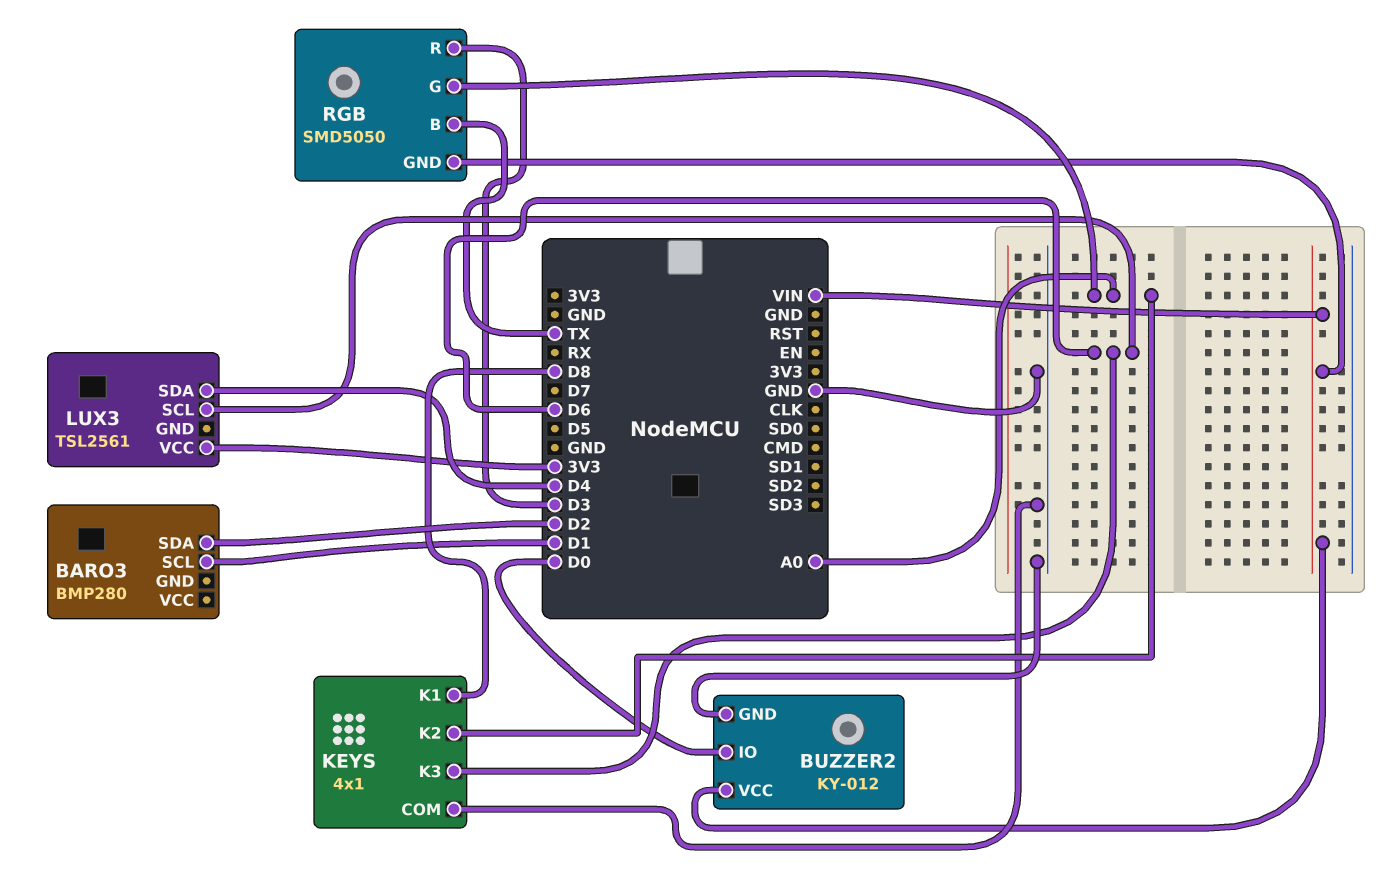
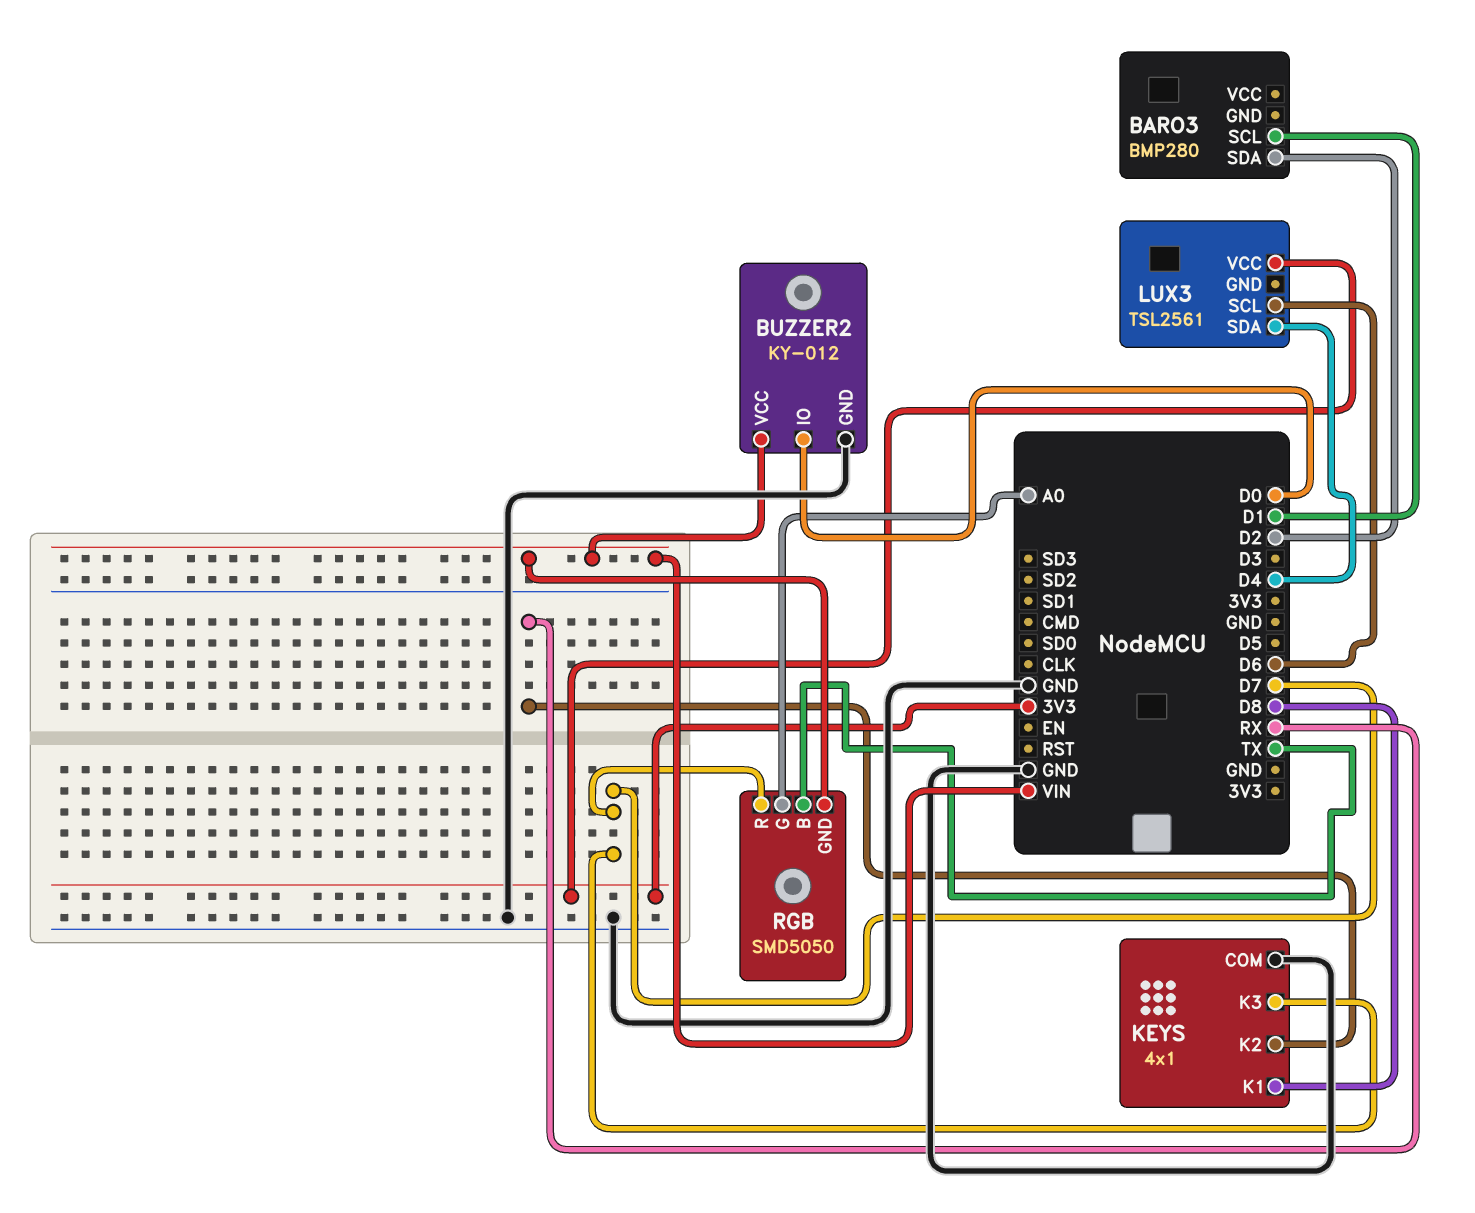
KEYS pin K2: A0 -> RX
KEYS pin K3: D6 -> D7
RGB pin R: D3 -> D7

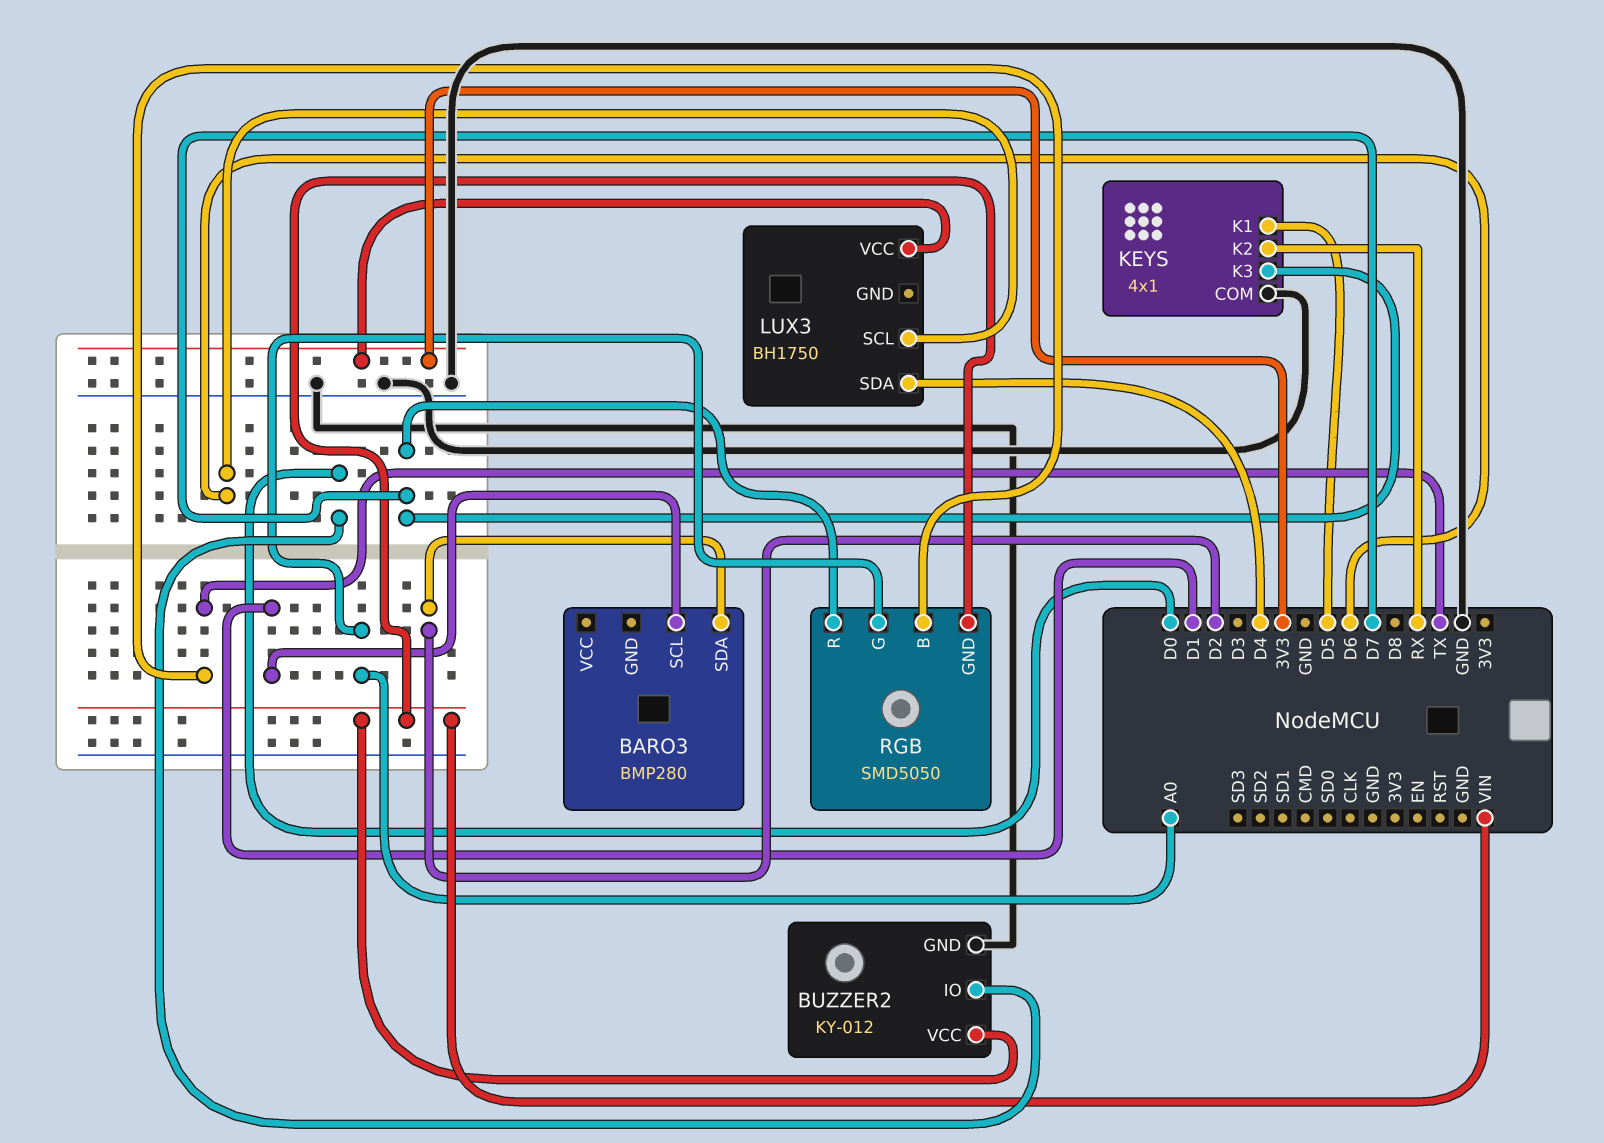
KEYS pin K1: D8 -> D5
LUX3: TSL2561 -> BH1750

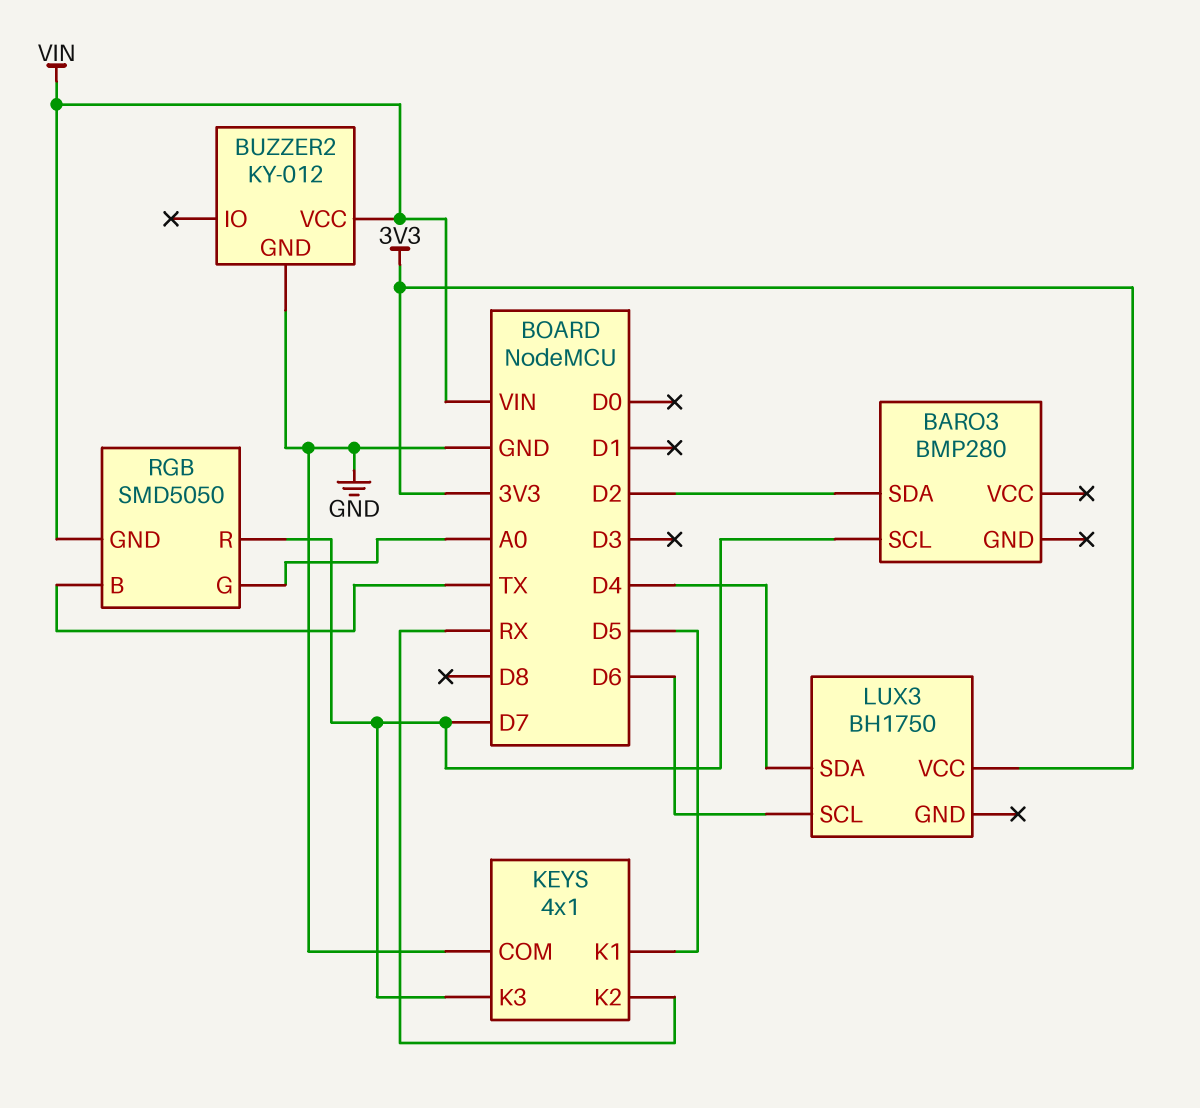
BARO3 pin SCL: D1 -> D7
BUZZER2 pin IO: D0 -> none

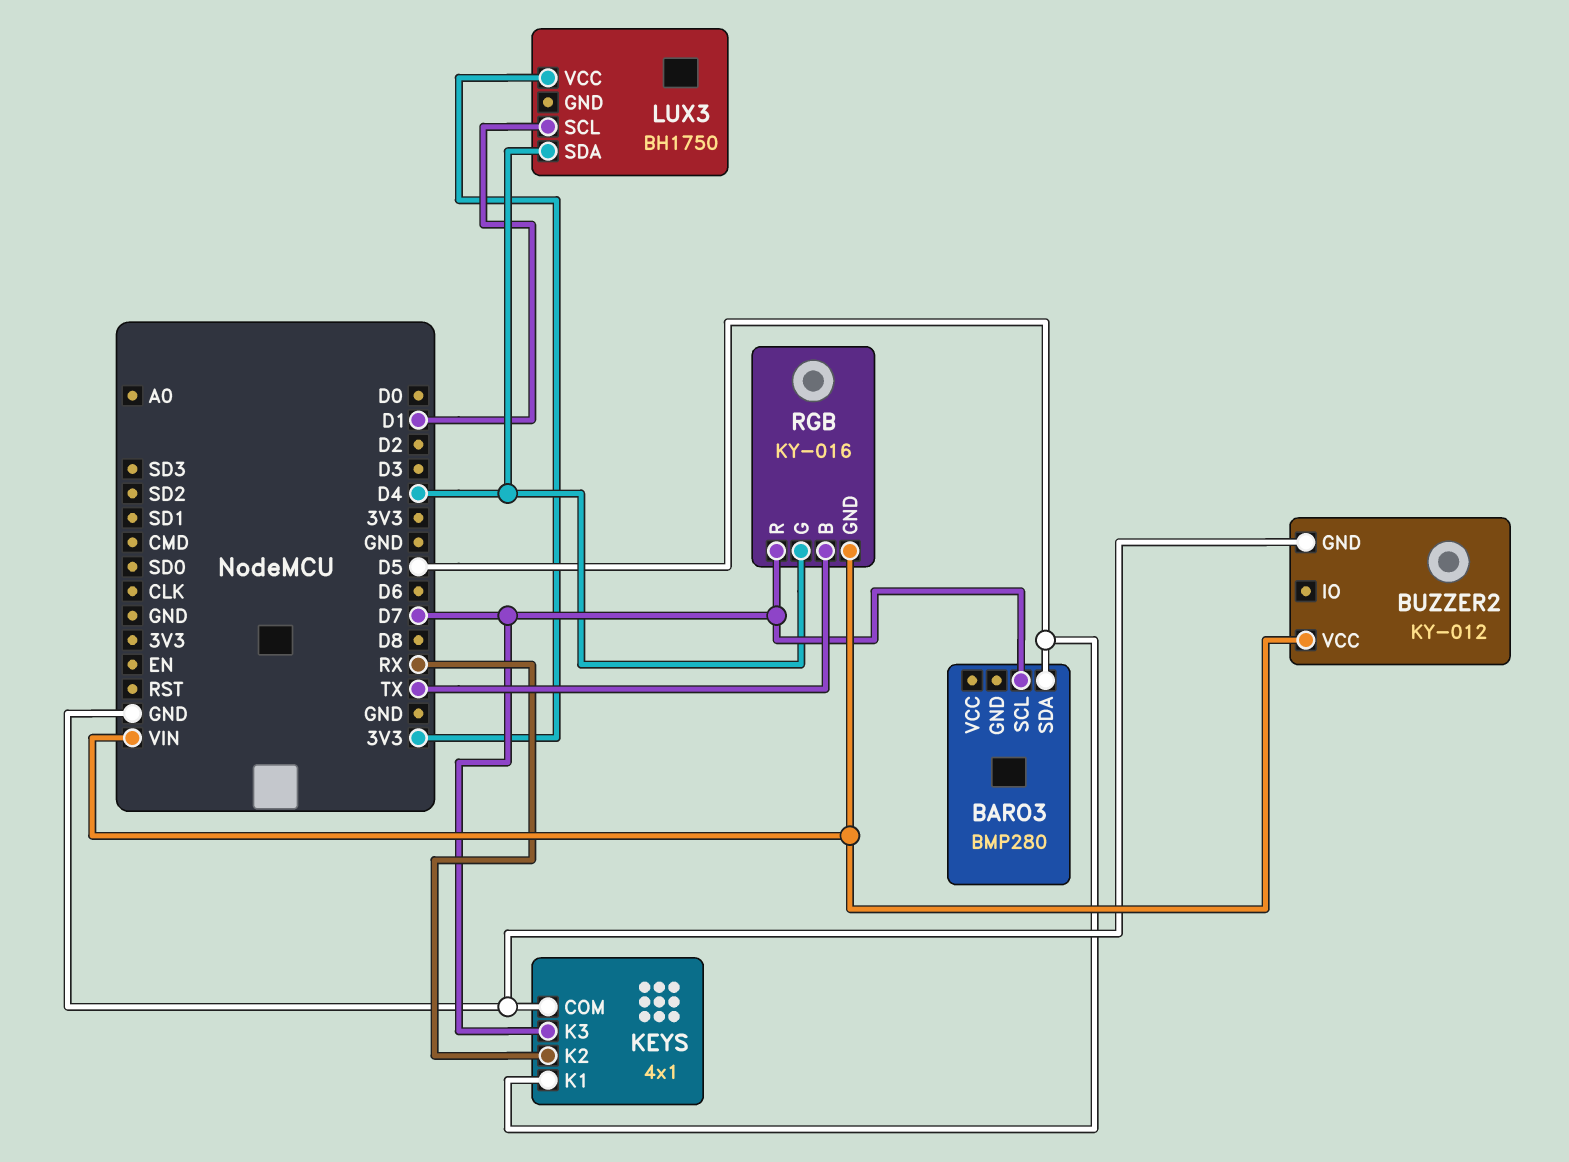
BARO3 pin SDA: D2 -> D5
LUX3 pin SCL: D6 -> D1
RGB: SMD5050 -> KY-016
RGB pin G: A0 -> D4

